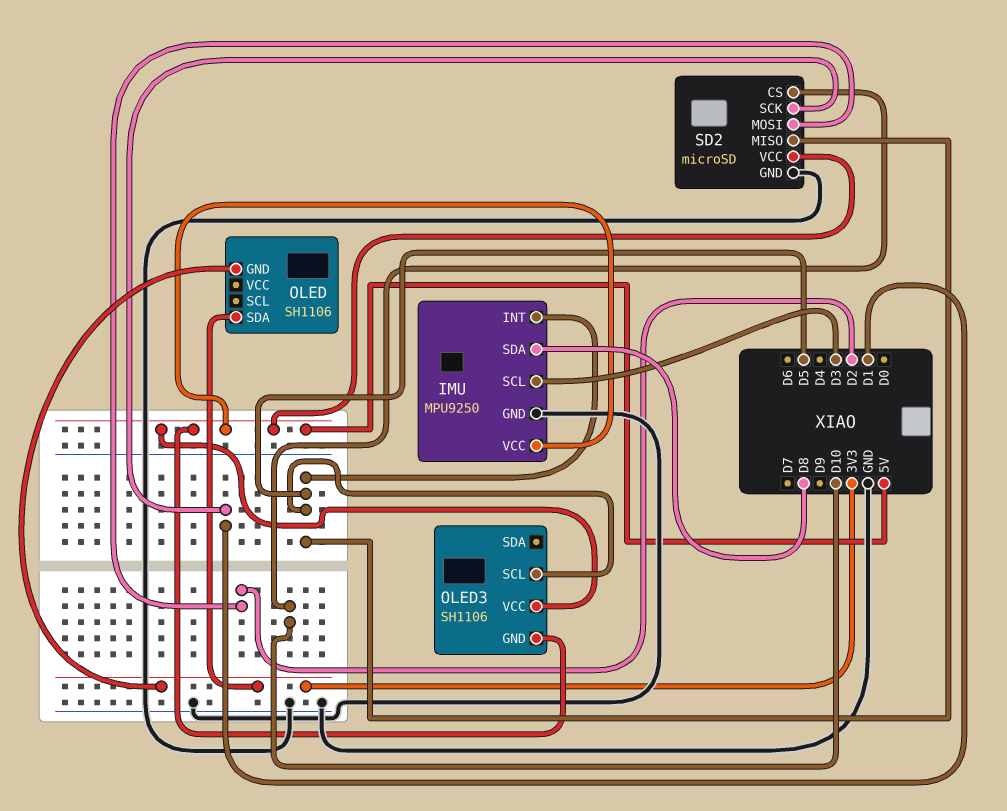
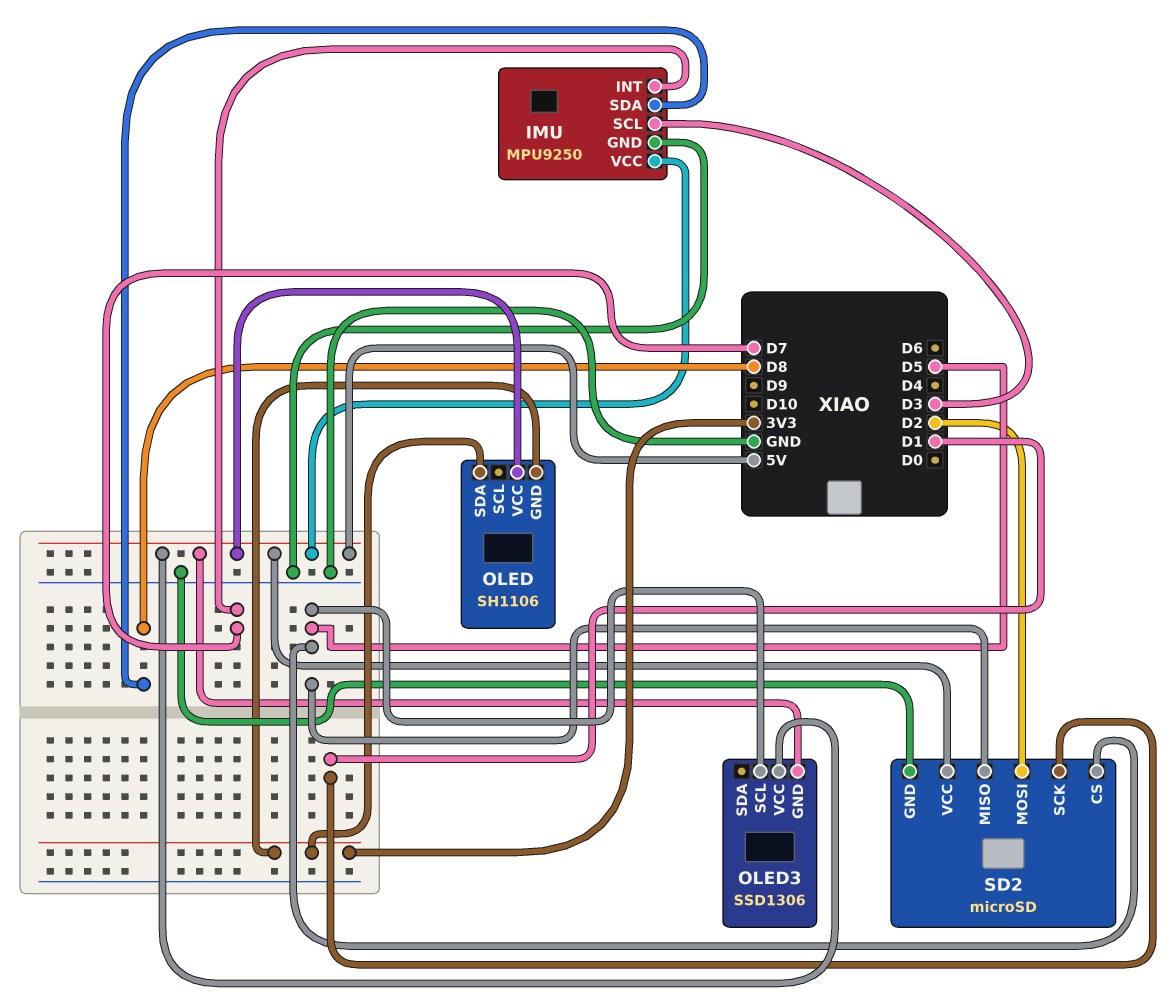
IMU pin INT: D5 -> D7
OLED pin VCC: none -> 5V
OLED3: SH1106 -> SSD1306
SD2 pin CS: D10 -> D5

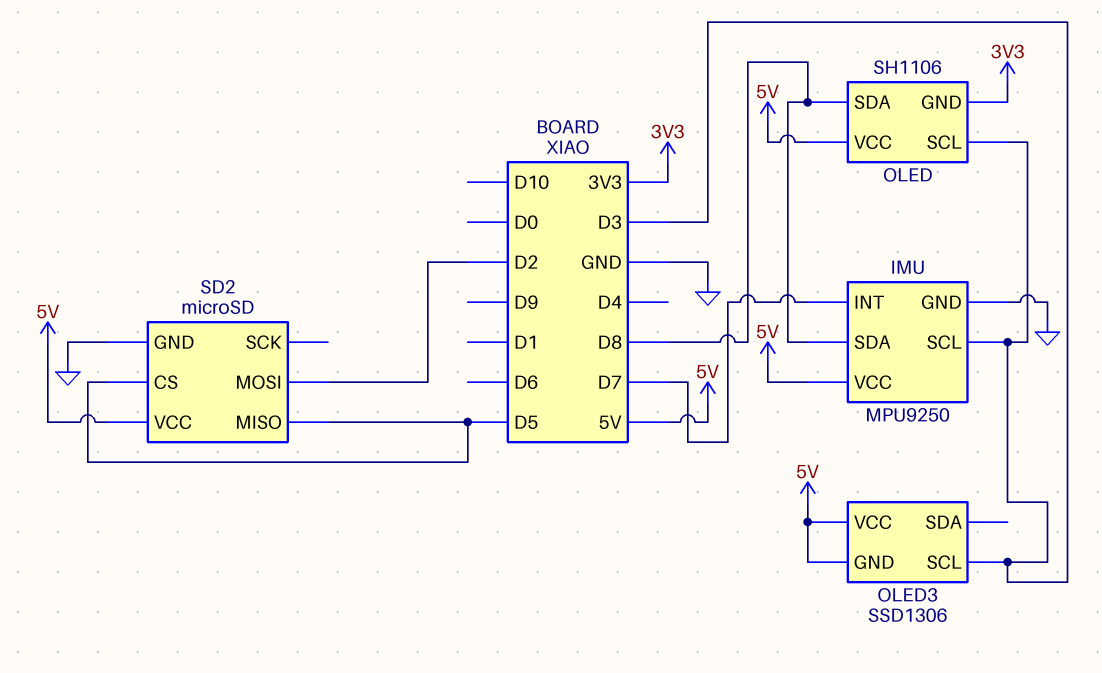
OLED pin SCL: none -> D3
OLED pin SDA: 3V3 -> D8
OLED3 pin SCL: D5 -> D3
SD2 pin SCK: D1 -> none

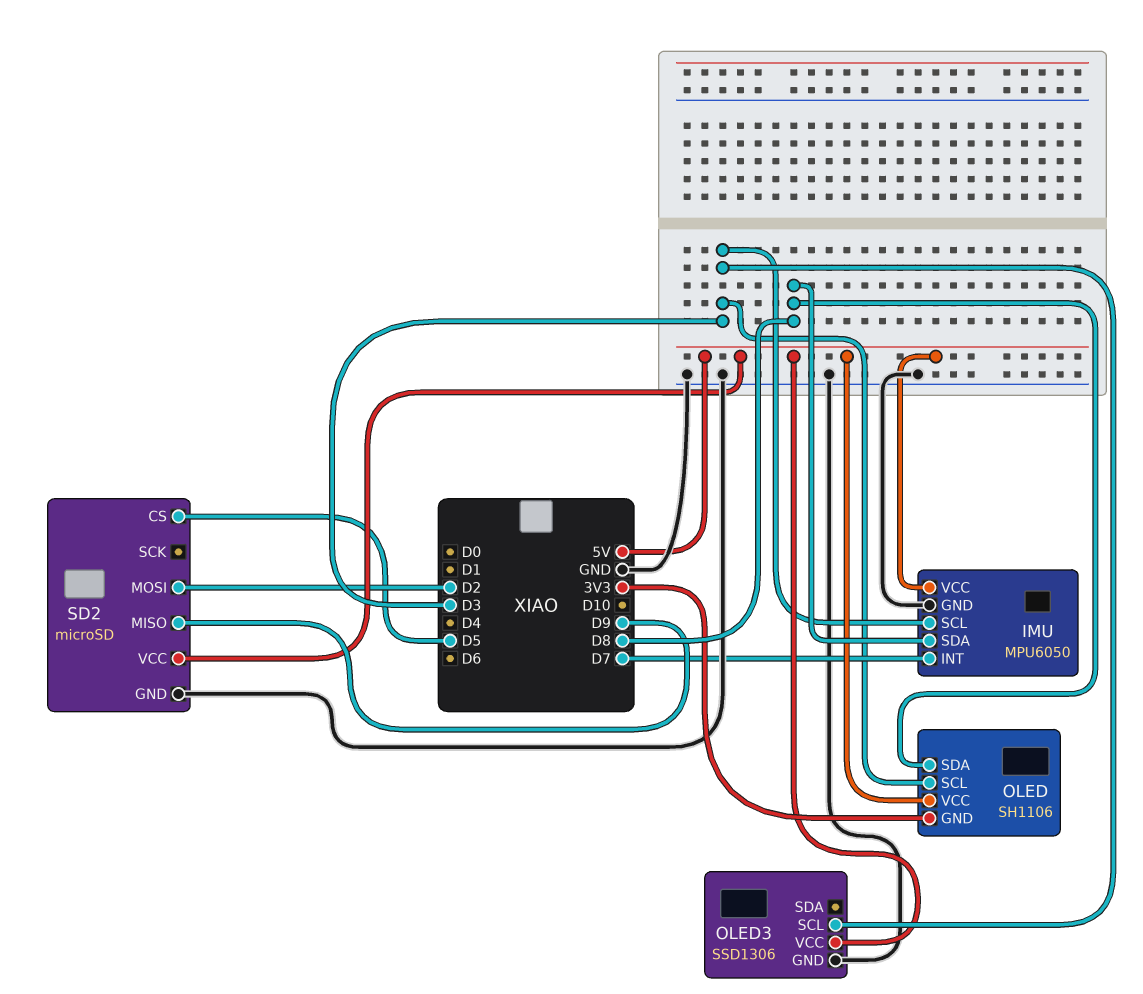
IMU: MPU9250 -> MPU6050
OLED3 pin GND: 5V -> GND
SD2 pin MISO: D5 -> D9

